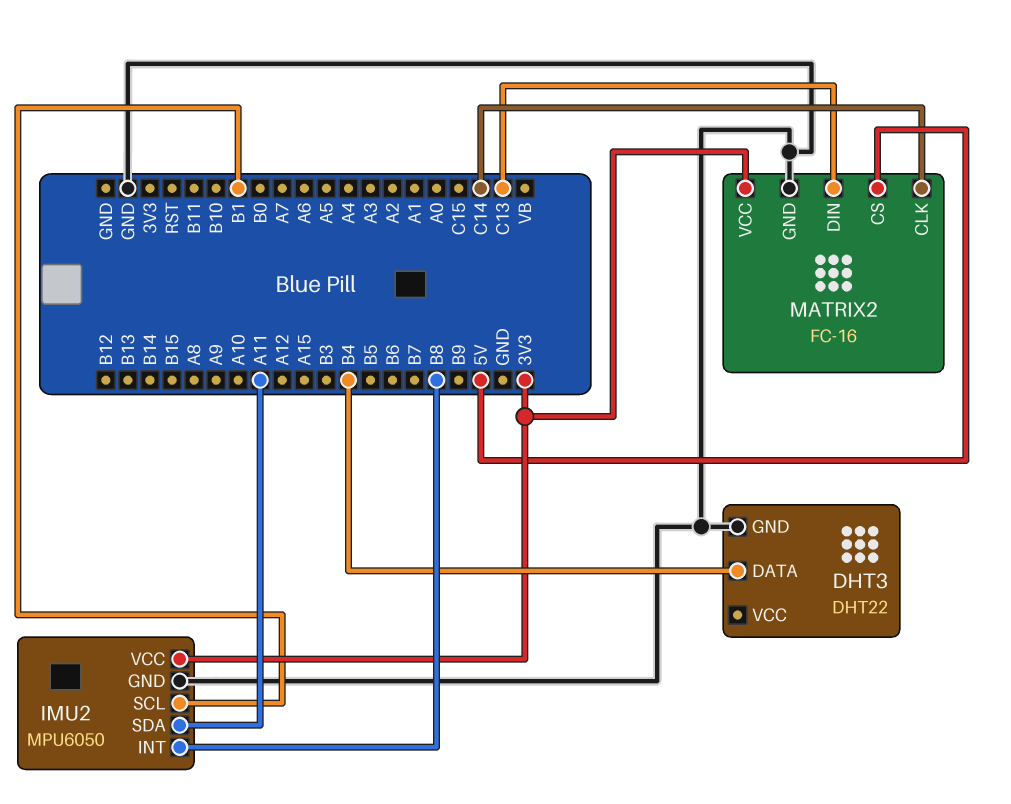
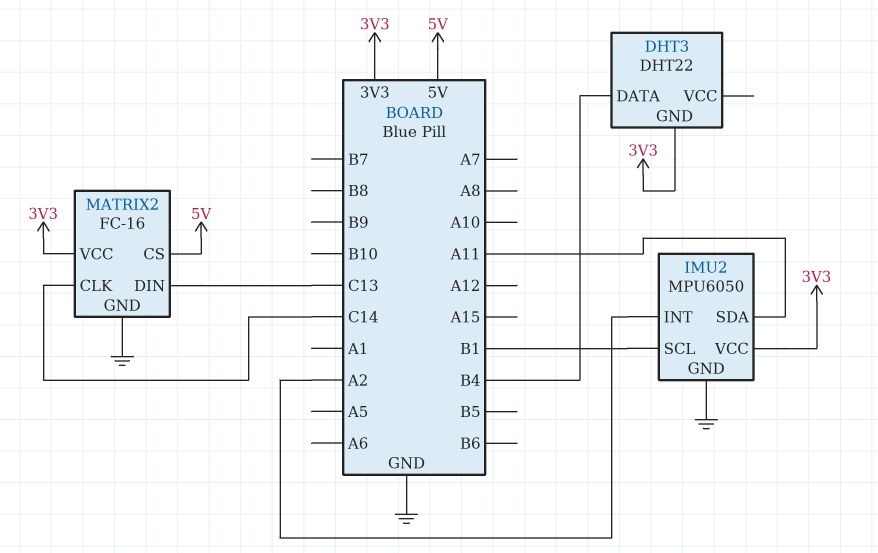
DHT3 pin GND: GND -> 3V3
IMU2 pin INT: B8 -> A2

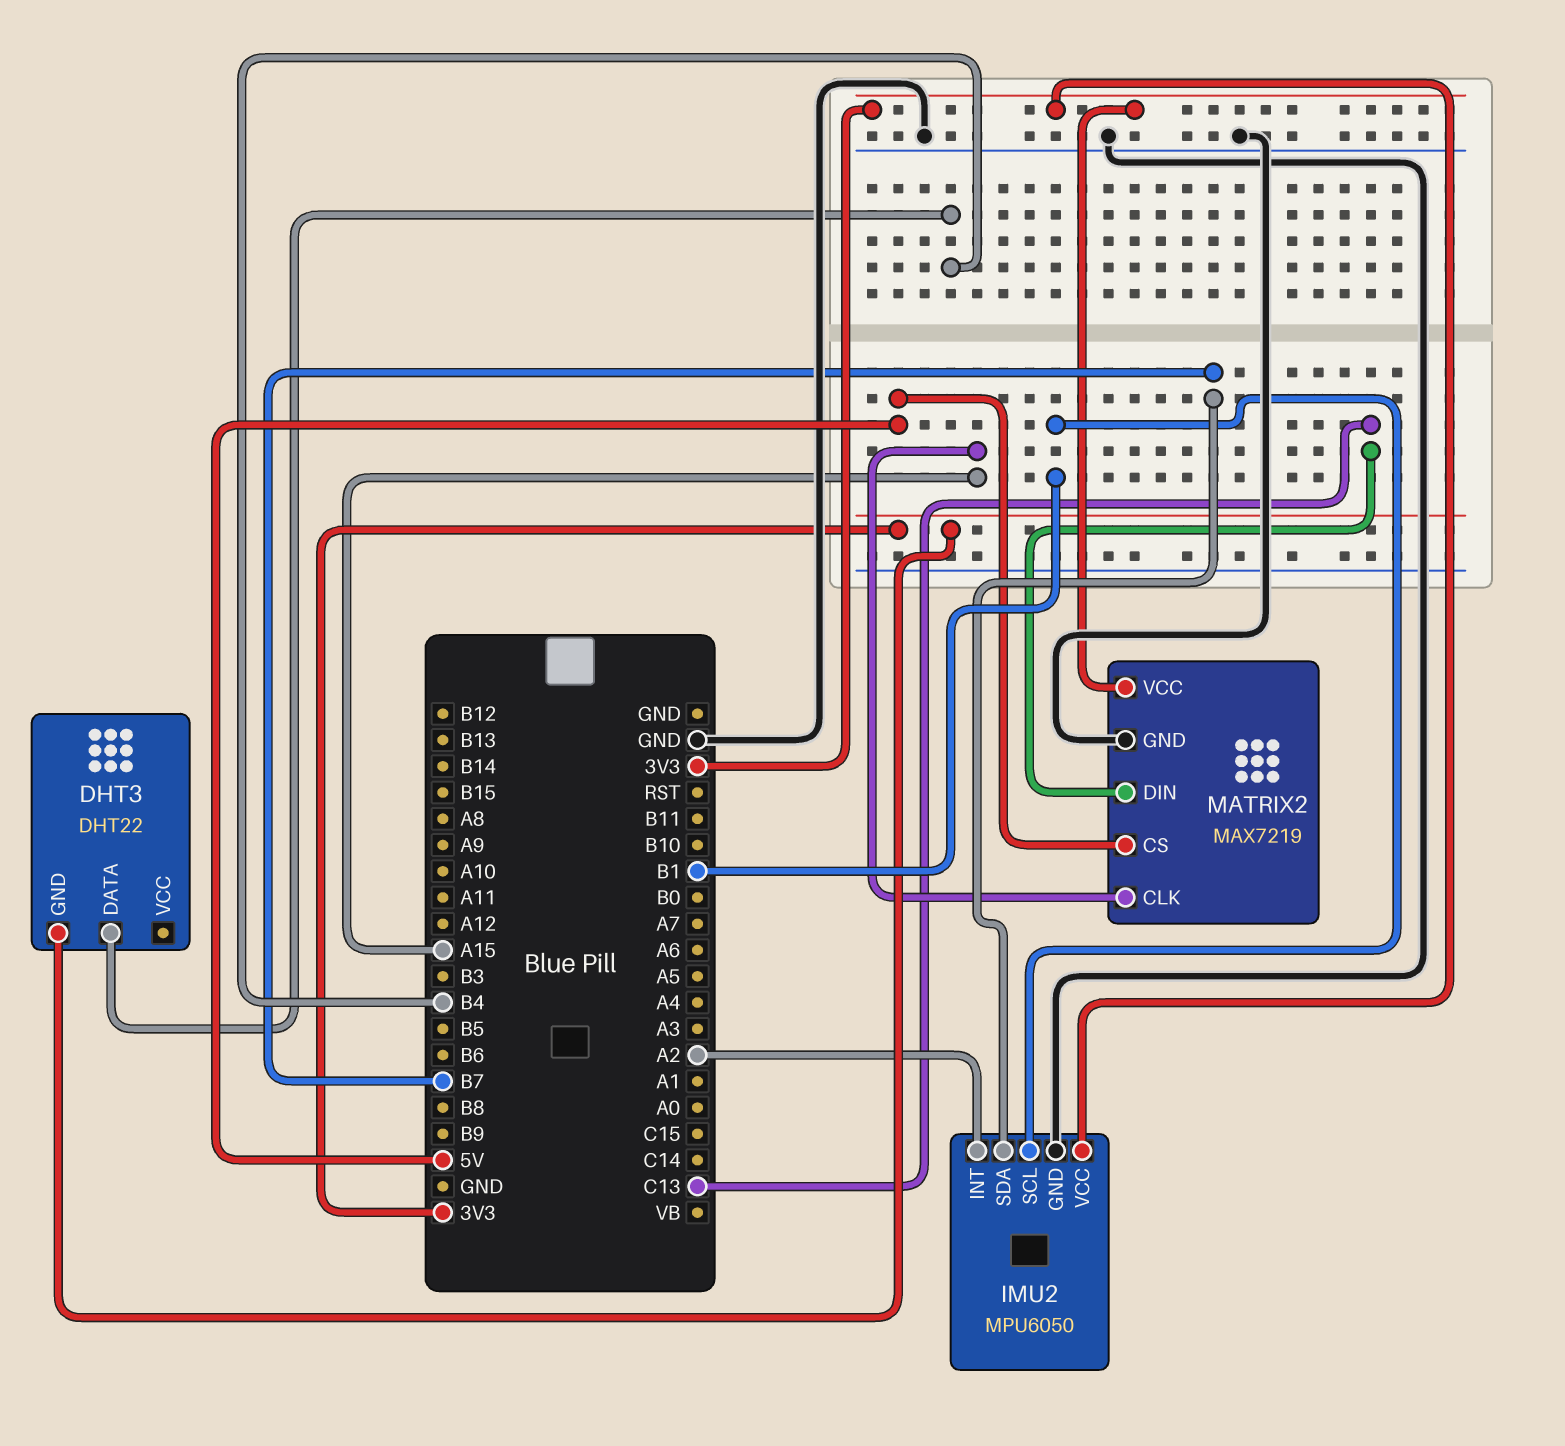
IMU2 pin SDA: A11 -> B7
MATRIX2: FC-16 -> MAX7219
MATRIX2 pin CLK: C14 -> A15

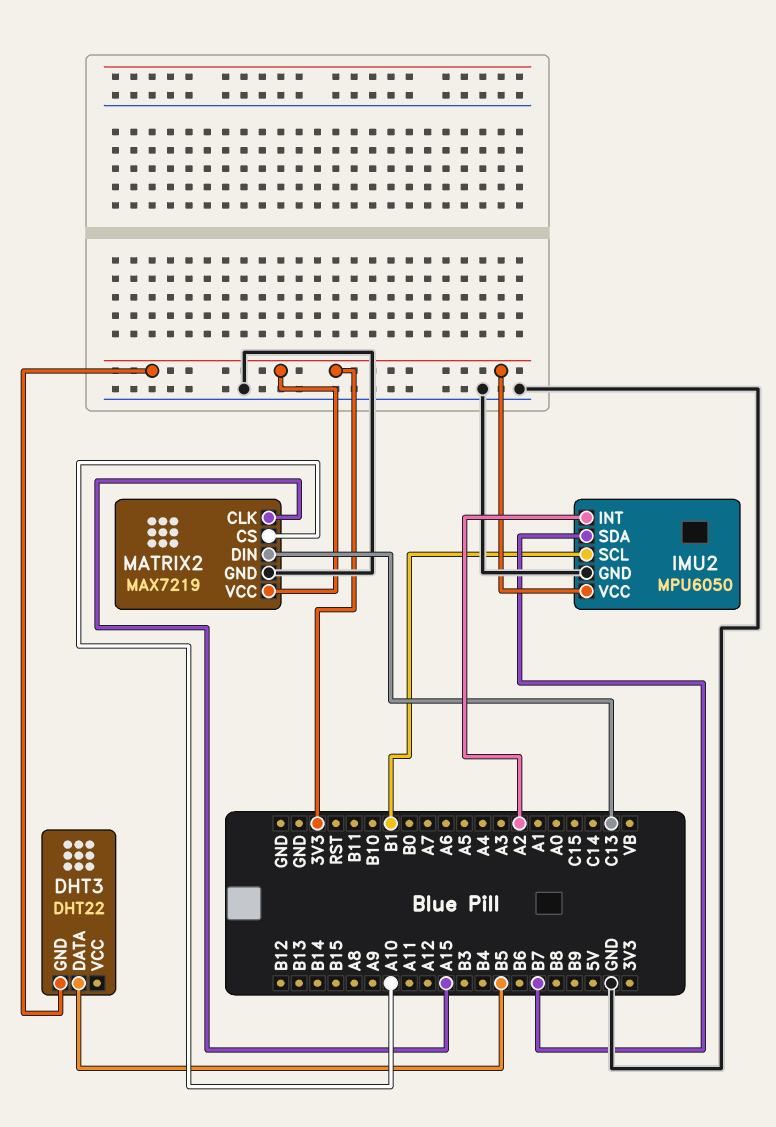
DHT3 pin DATA: B4 -> B5
MATRIX2 pin CS: 5V -> A10

